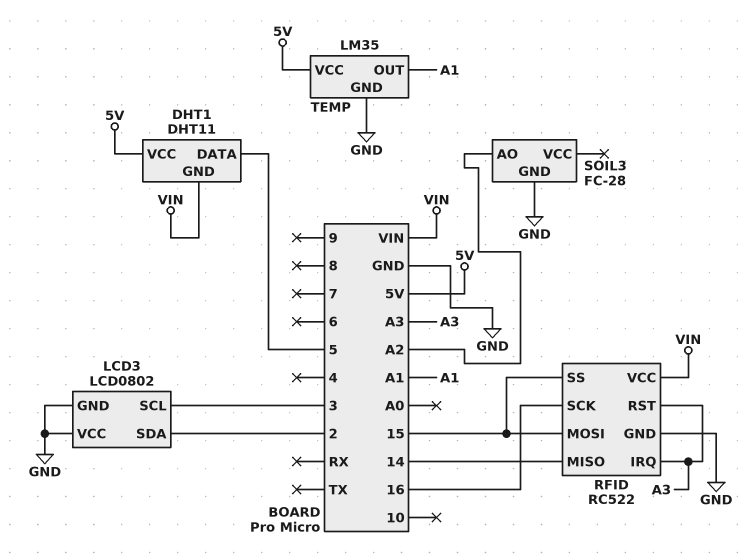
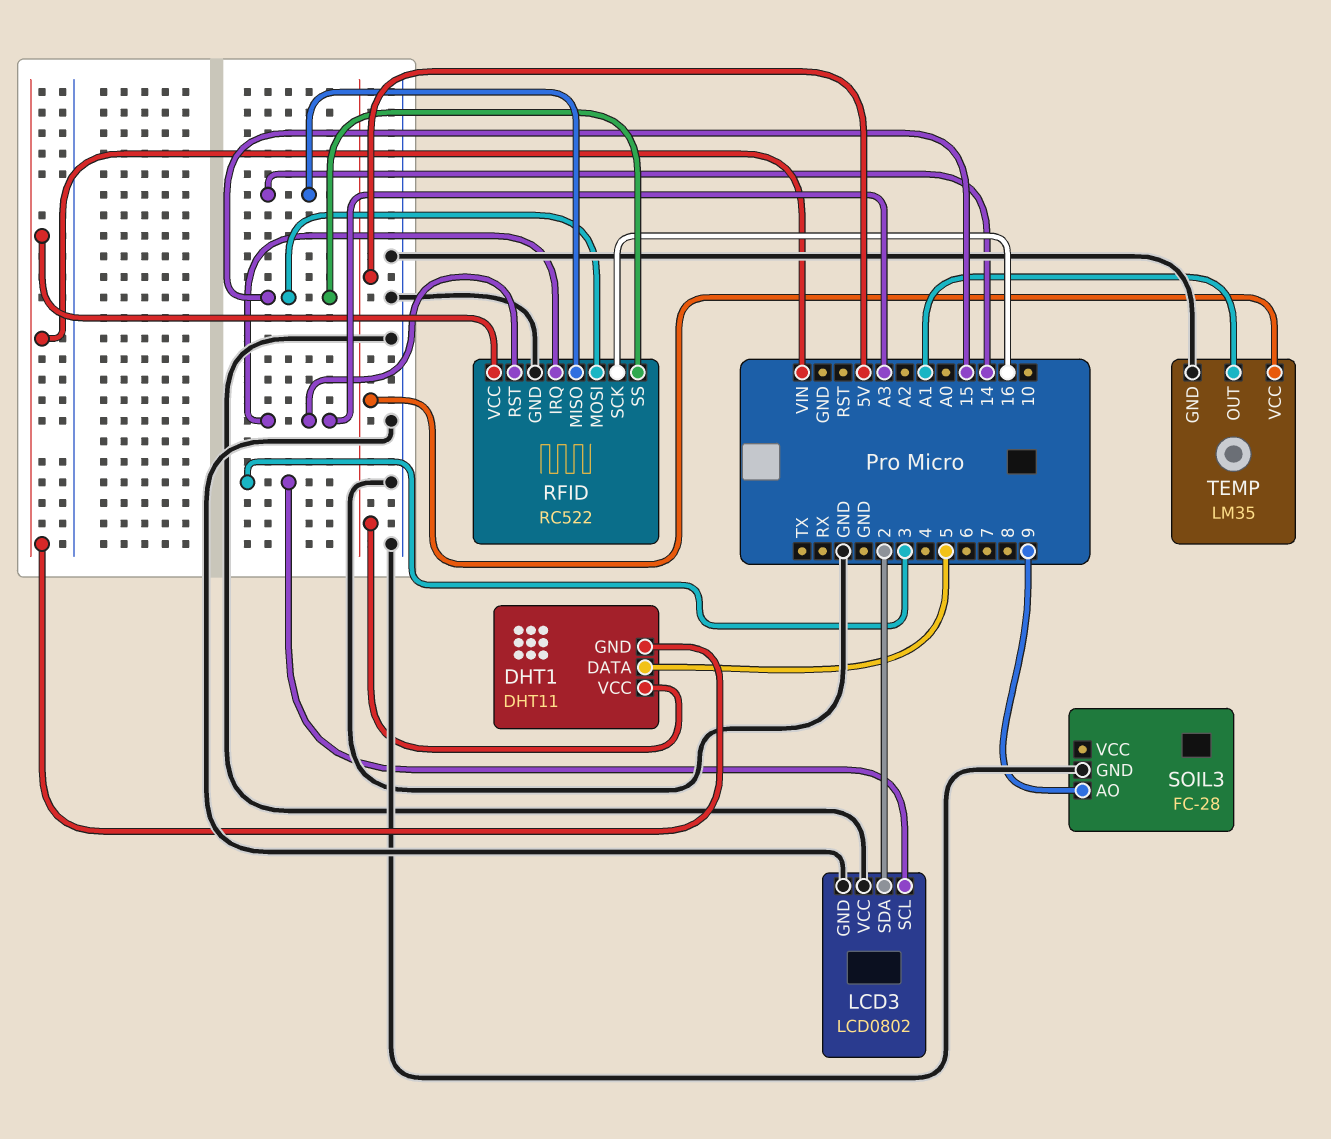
SOIL3 pin AO: A2 -> 9

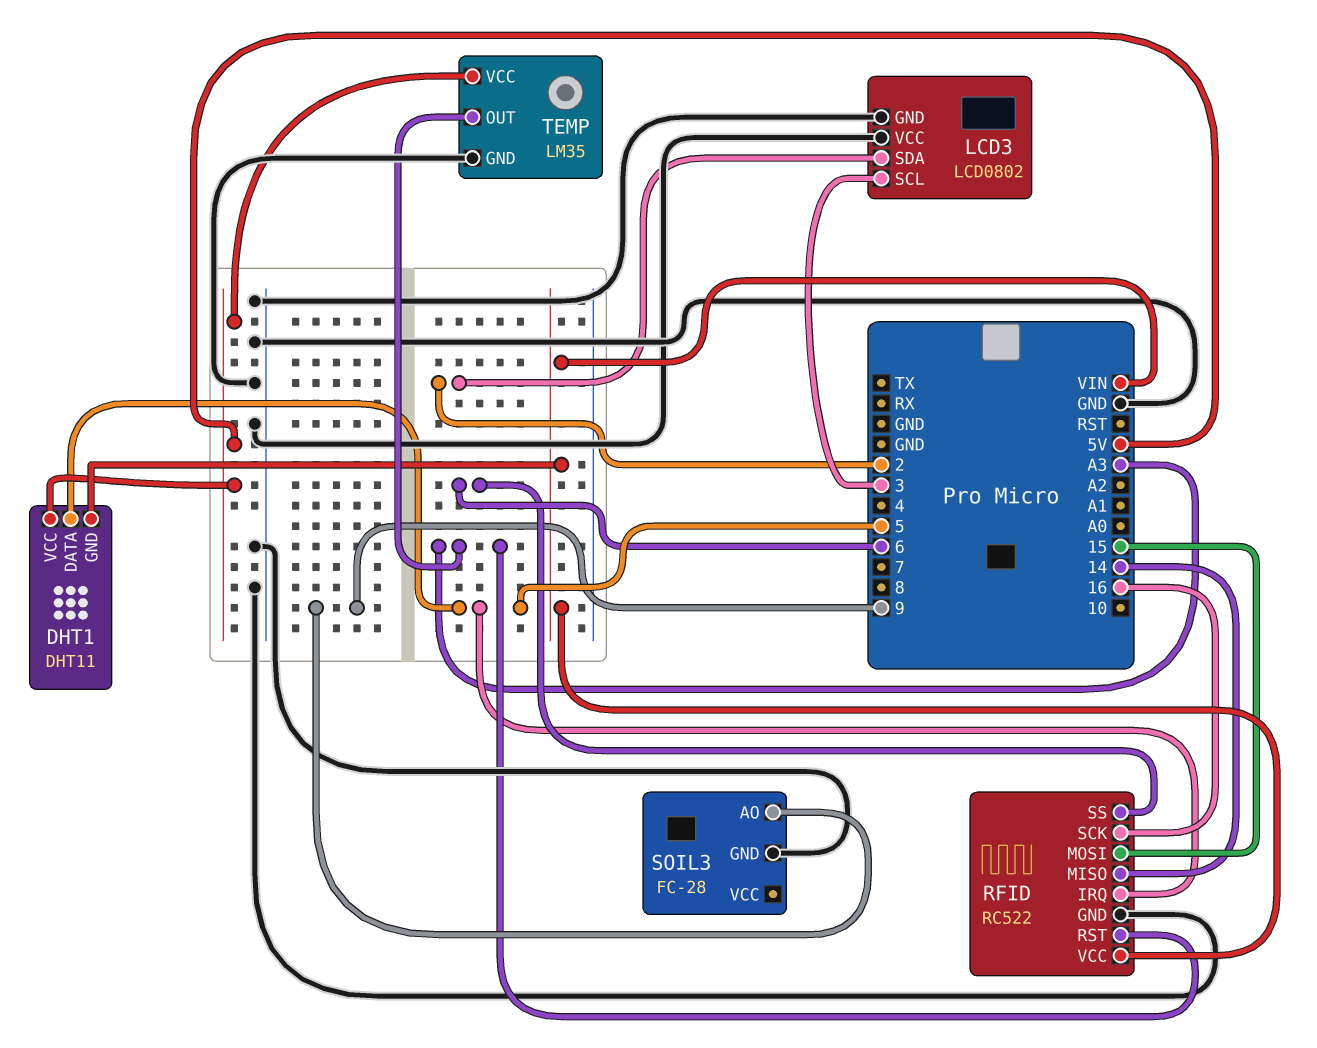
RFID pin IRQ: A3 -> 5
RFID pin SS: 15 -> 6
TEMP pin OUT: A1 -> A3

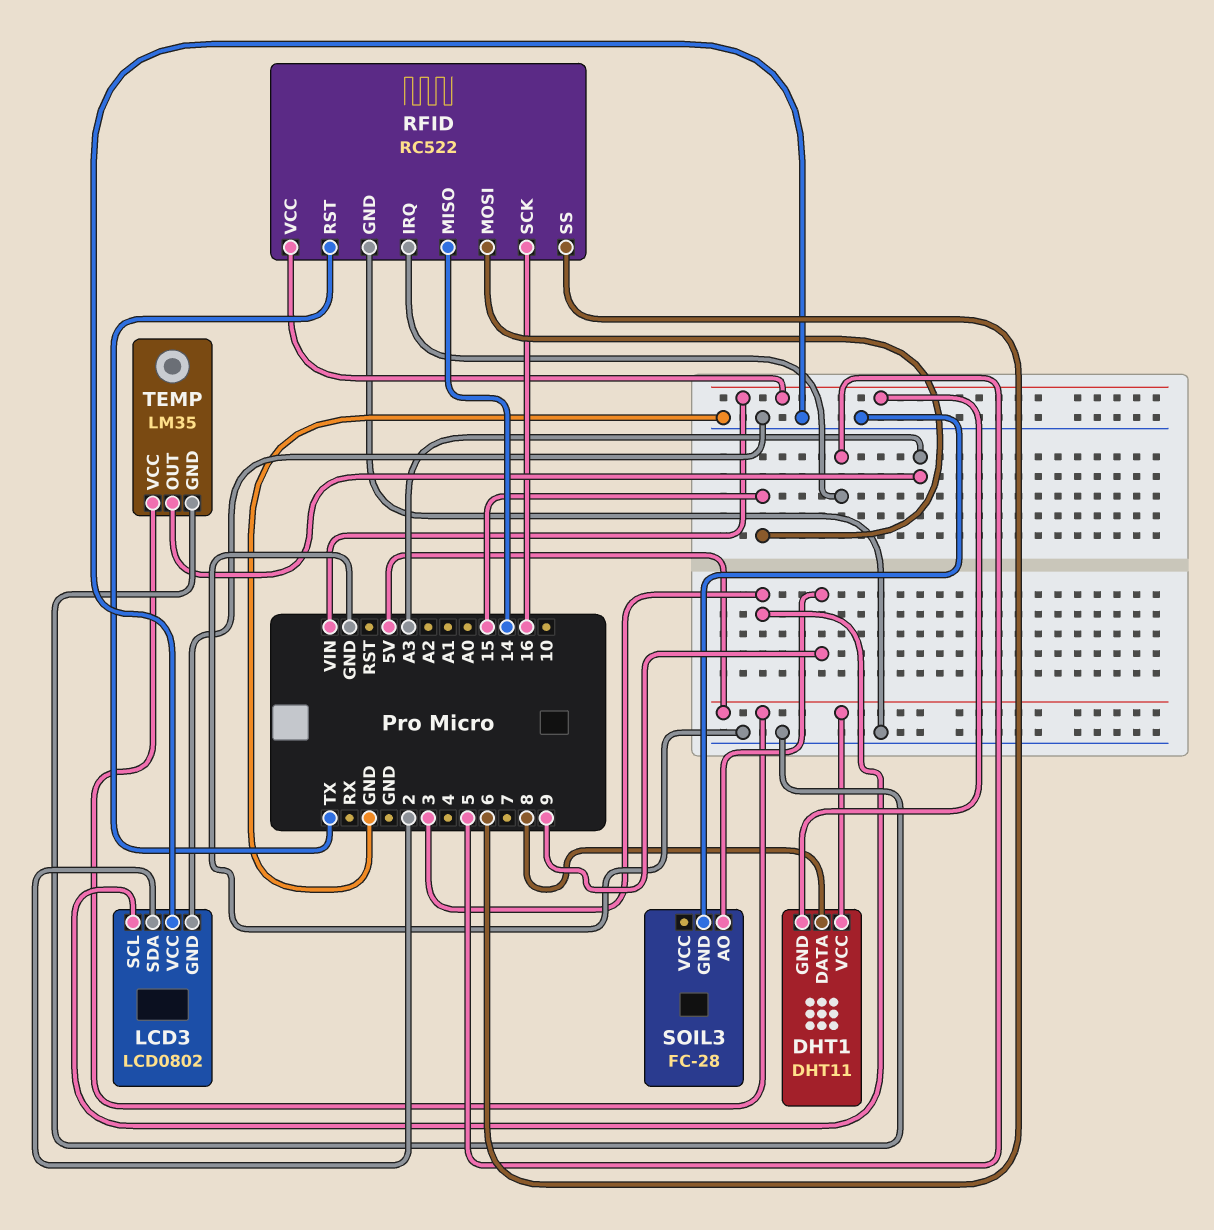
DHT1 pin DATA: 5 -> 8
RFID pin RST: A3 -> TX

